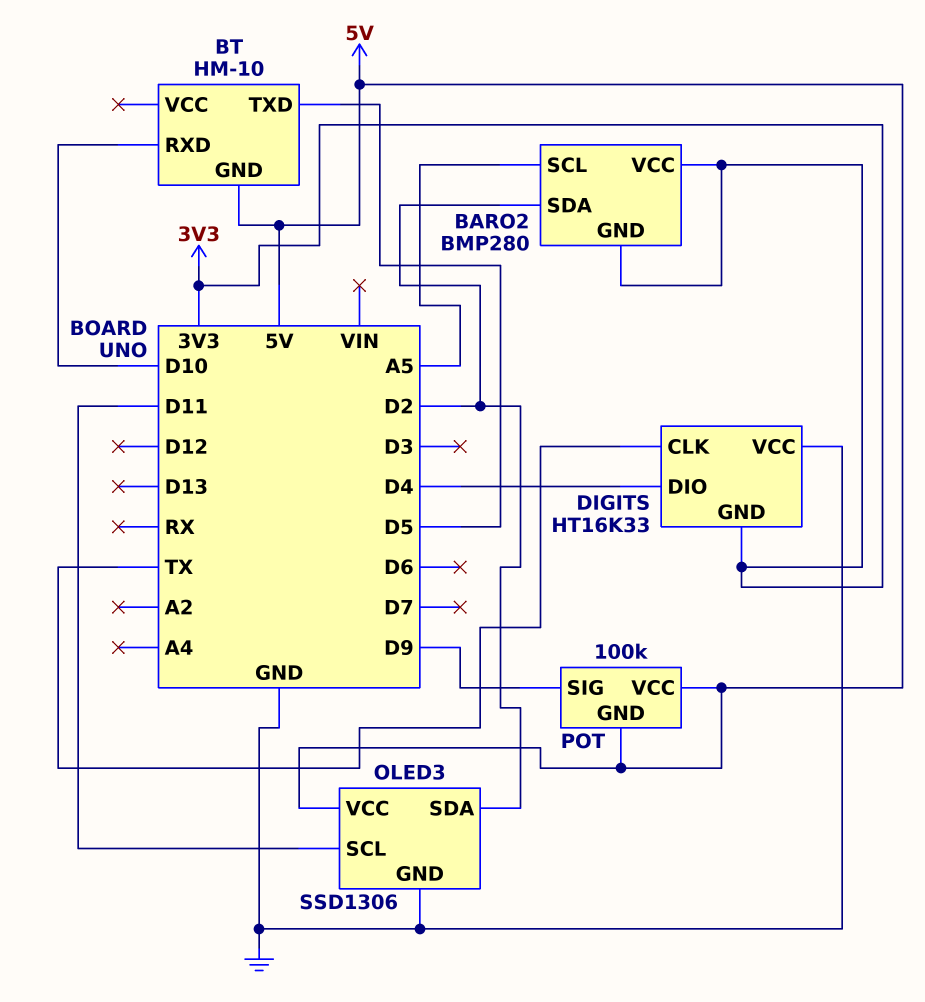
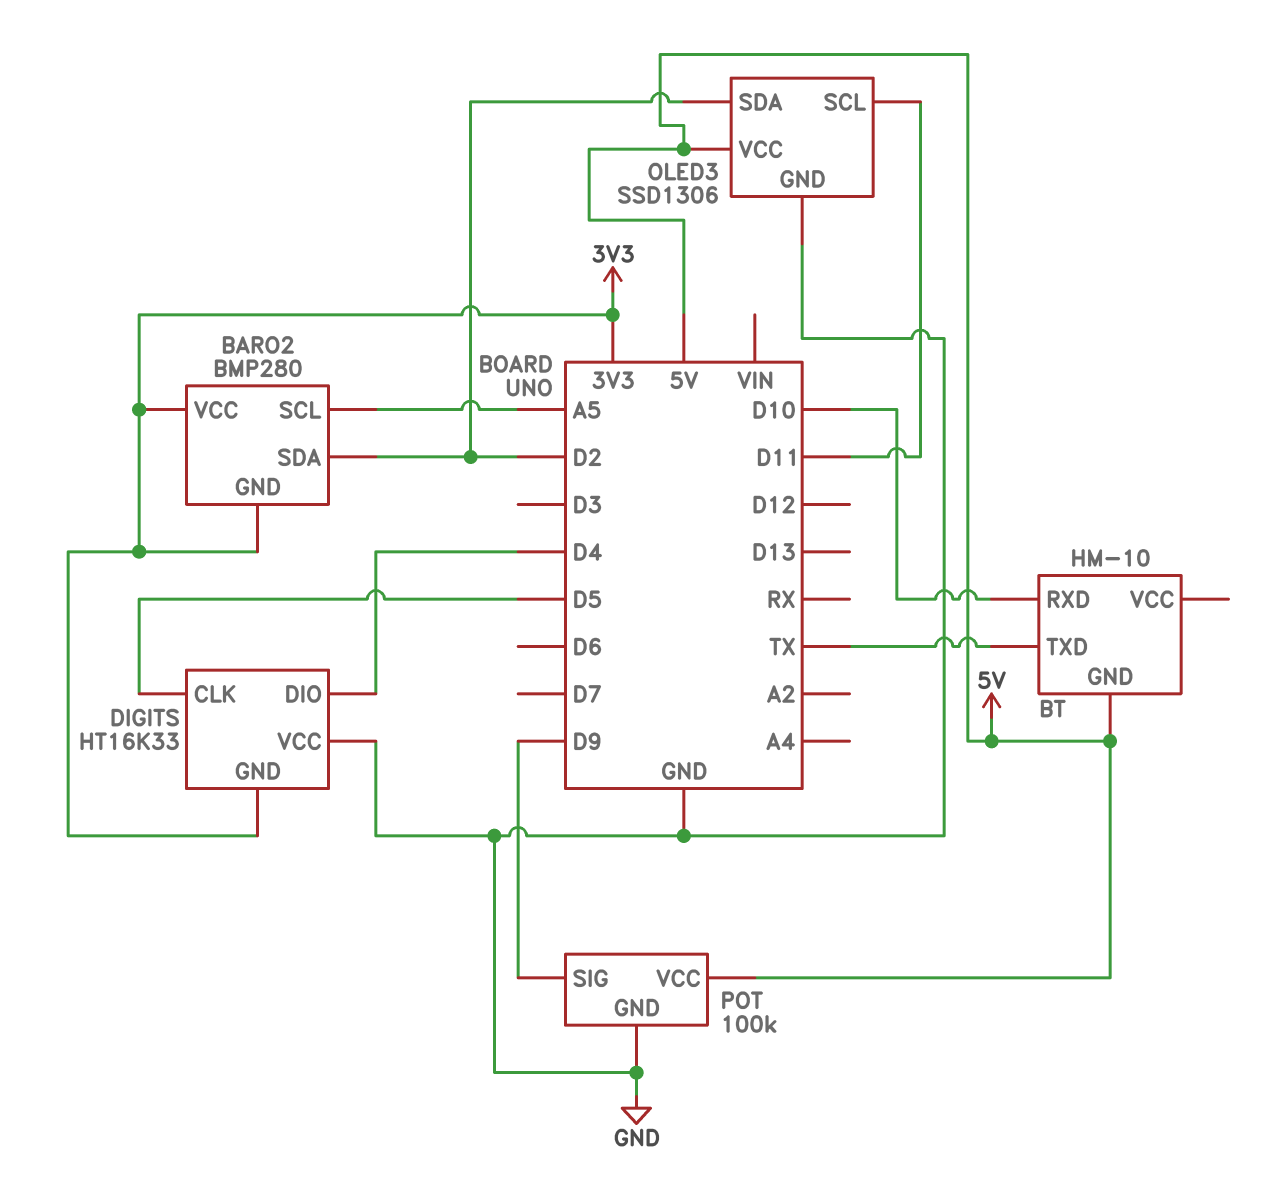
BT pin TXD: D5 -> TX
DIGITS pin CLK: TX -> D5
POT pin GND: 5V -> GND

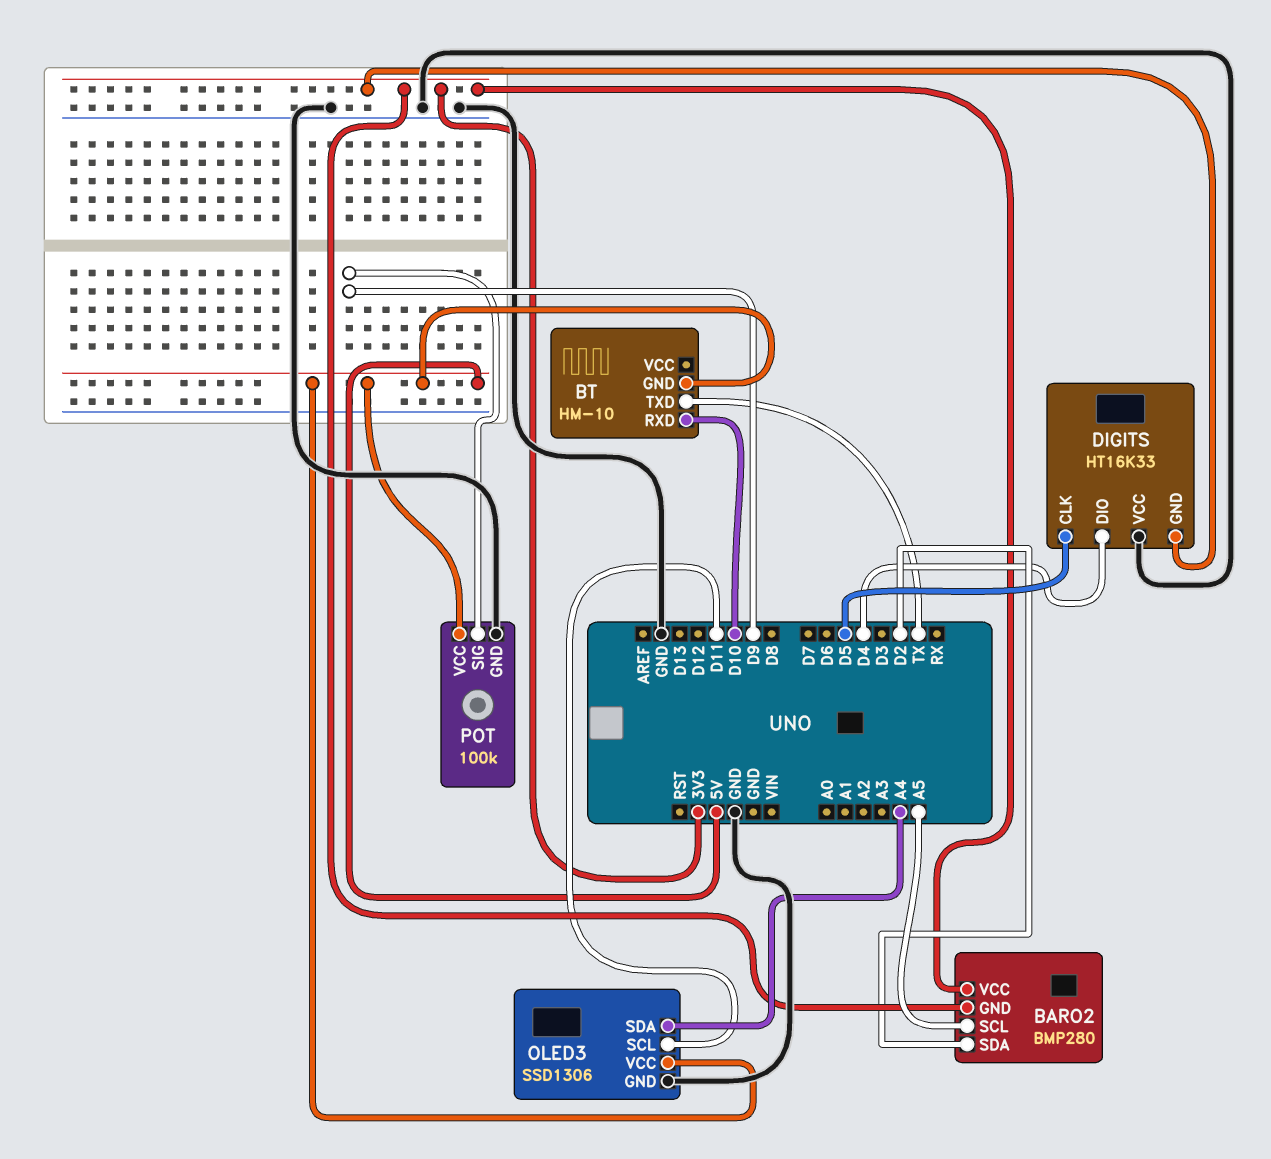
OLED3 pin SDA: D2 -> A4

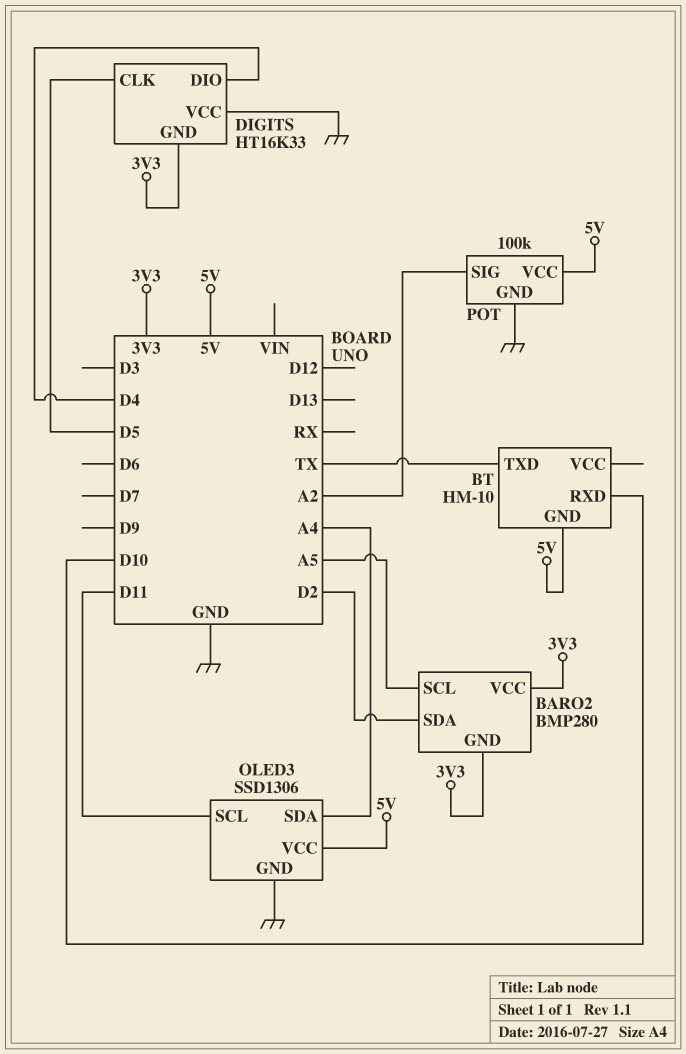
POT pin SIG: D9 -> A2

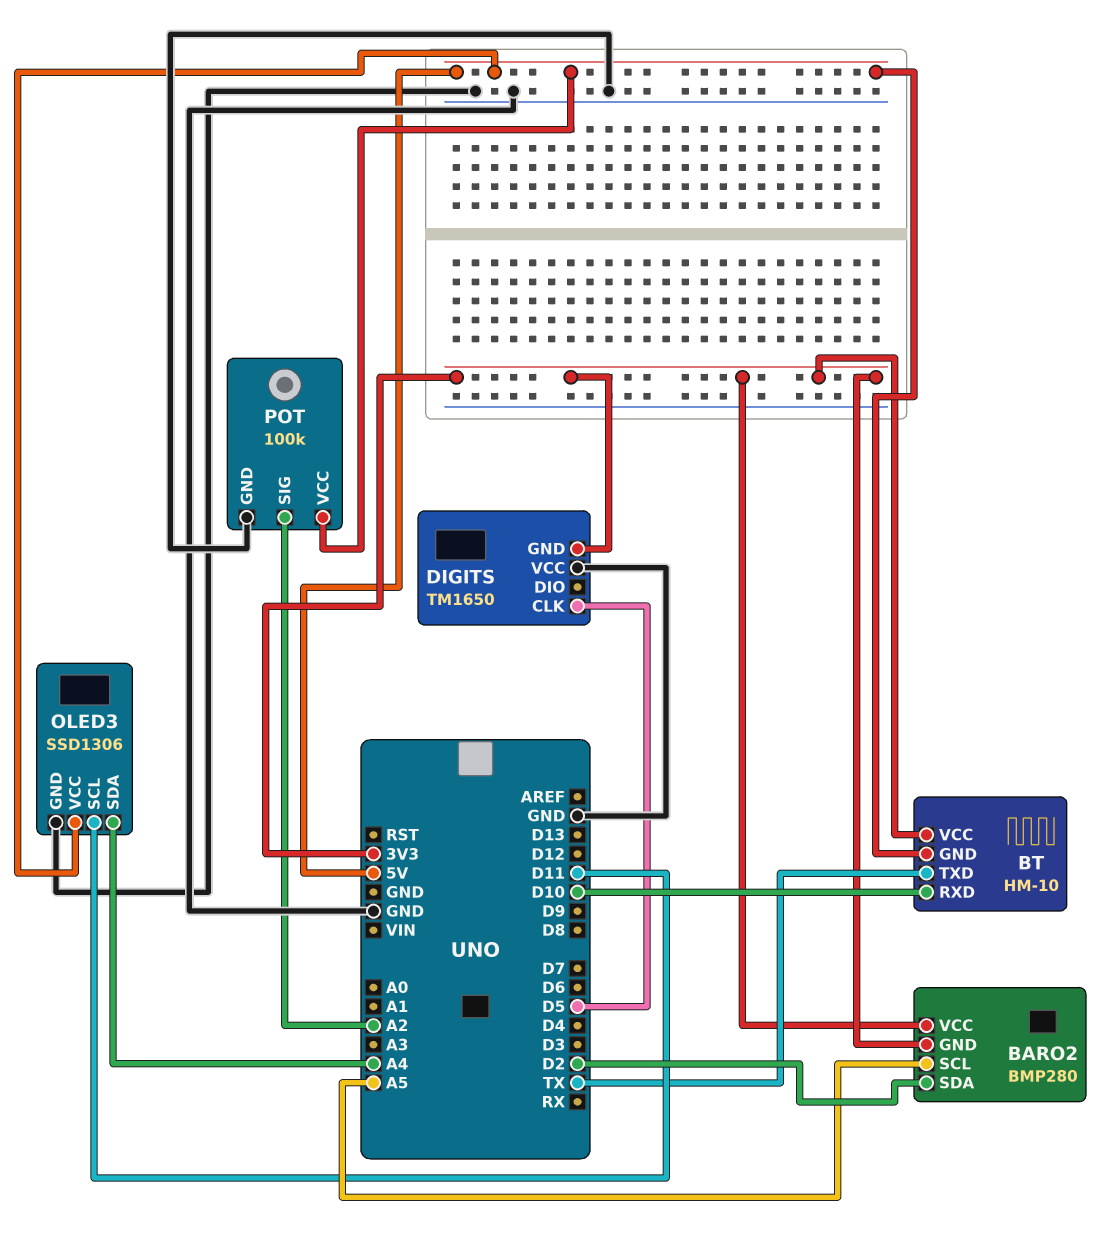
BT pin VCC: none -> 3V3
DIGITS: HT16K33 -> TM1650
DIGITS pin DIO: D4 -> none

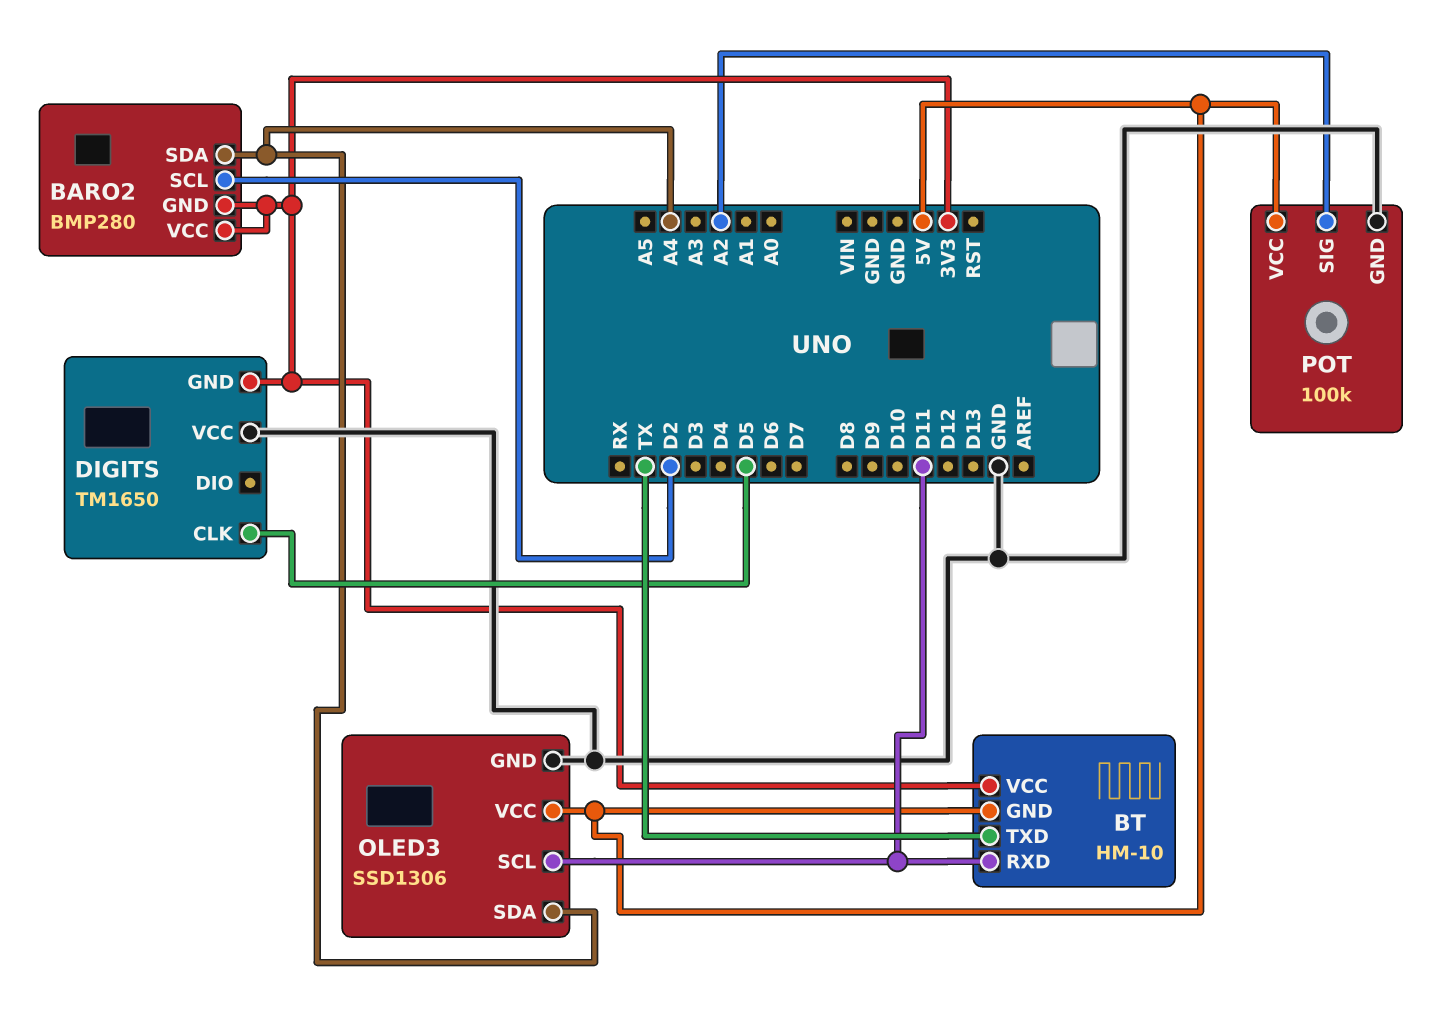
BARO2 pin SCL: A5 -> D2
BARO2 pin SDA: D2 -> A4
BT pin RXD: D10 -> D11

